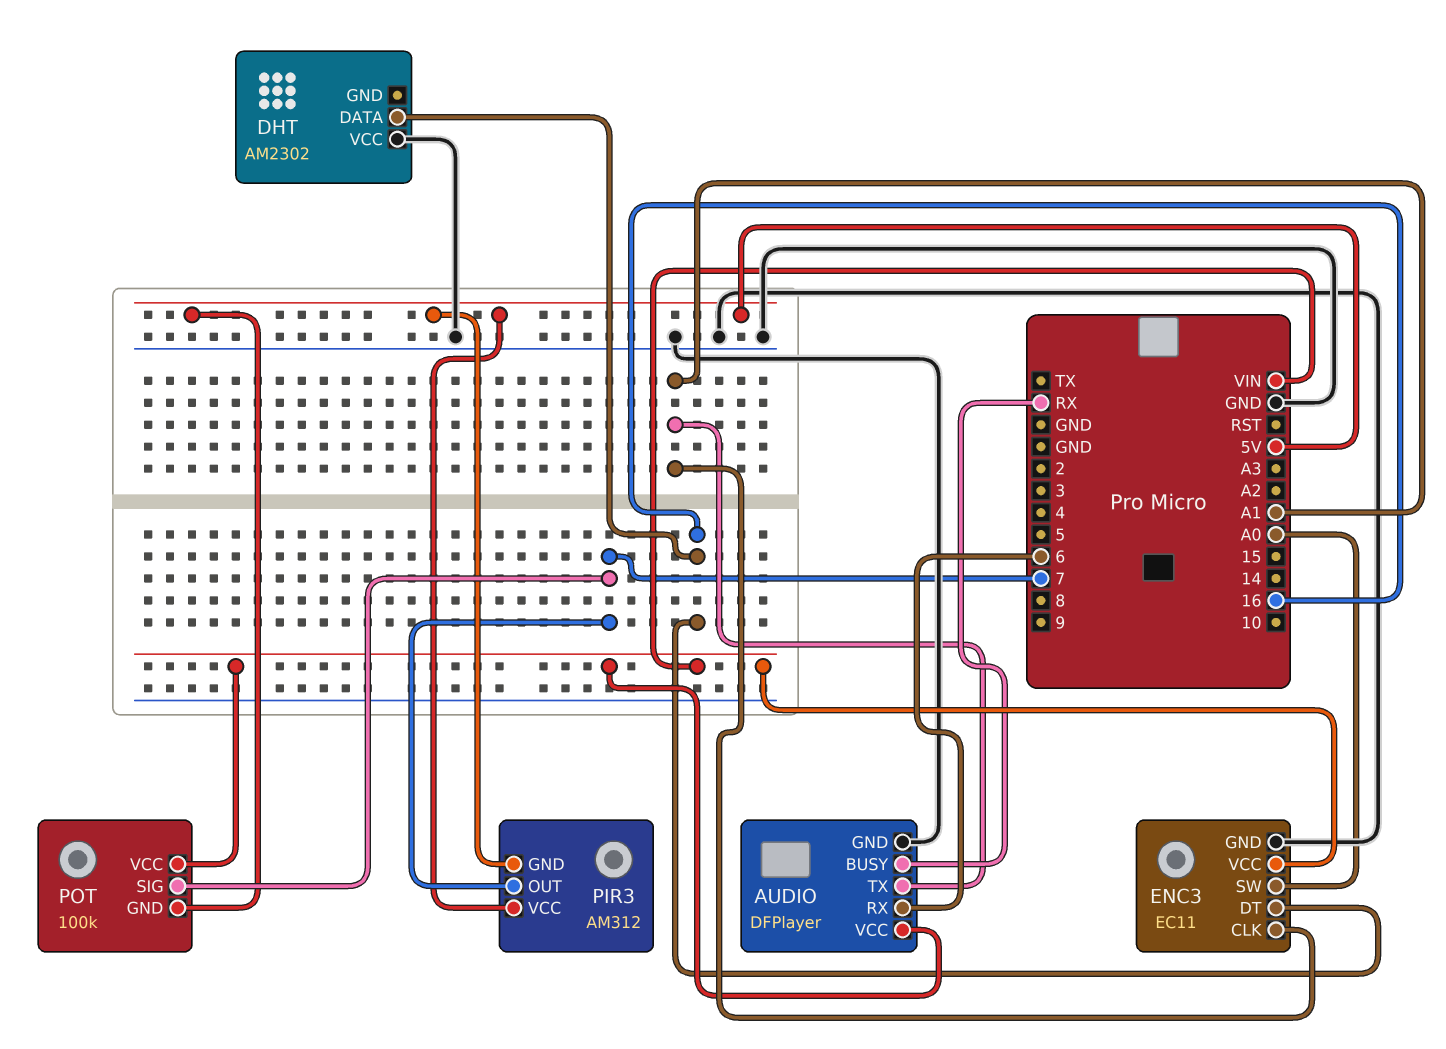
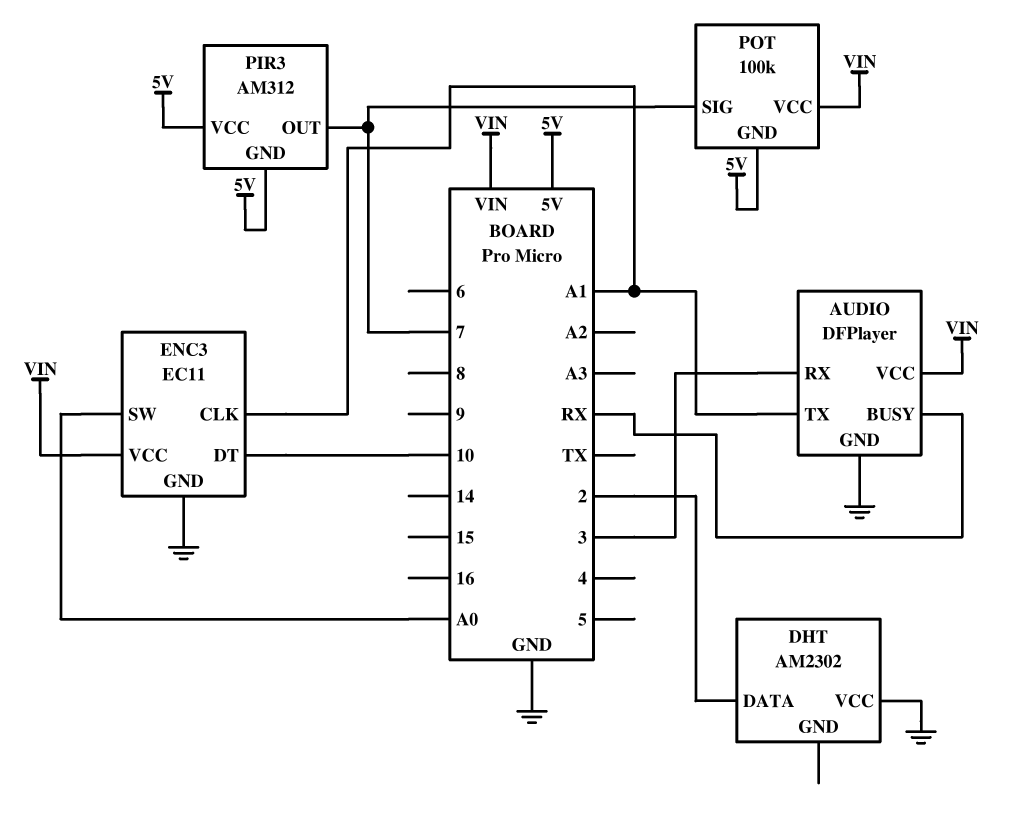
AUDIO pin RX: 6 -> 3
DHT pin DATA: 16 -> 2
ENC3 pin DT: 16 -> 10

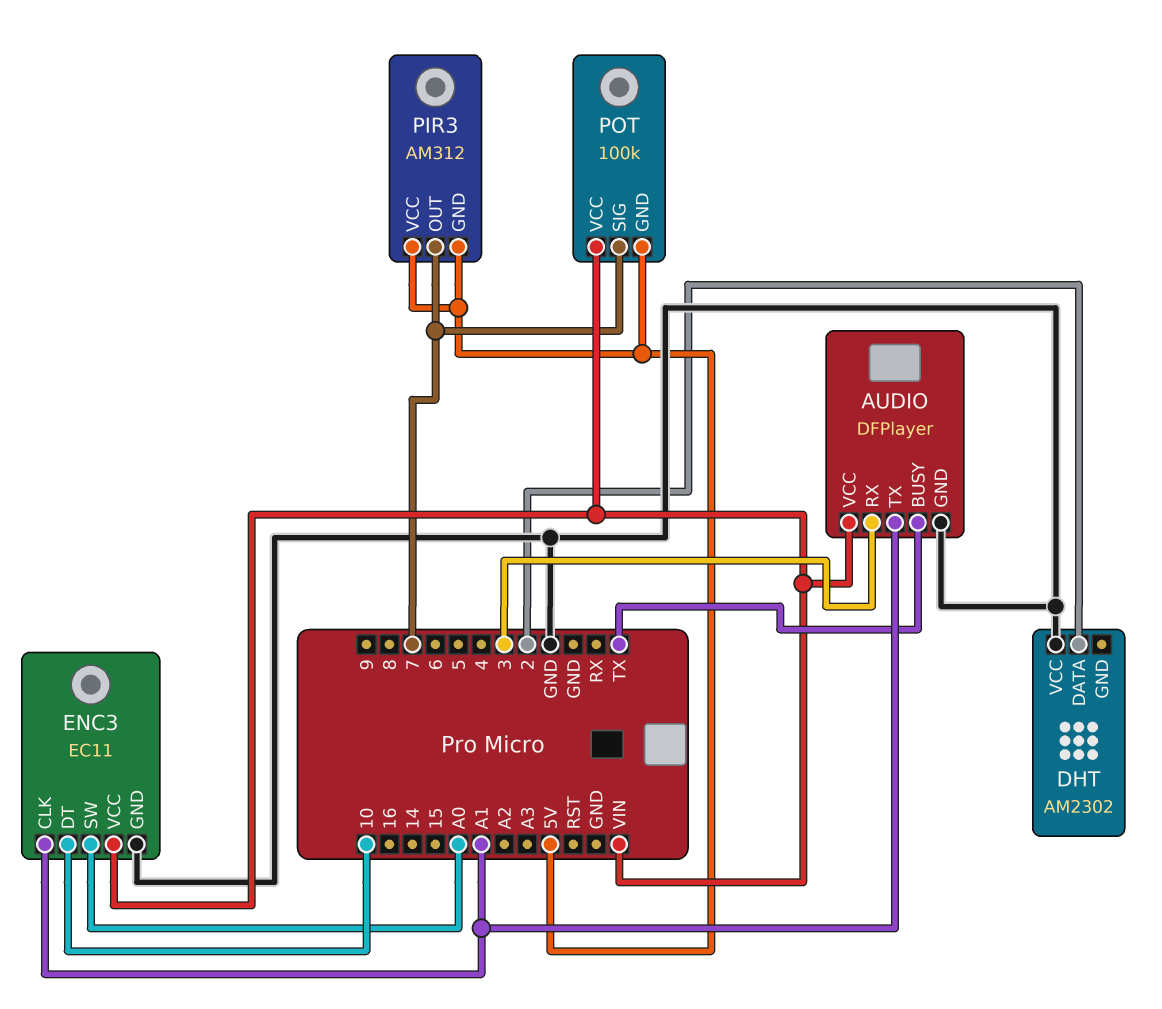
AUDIO pin BUSY: RX -> TX

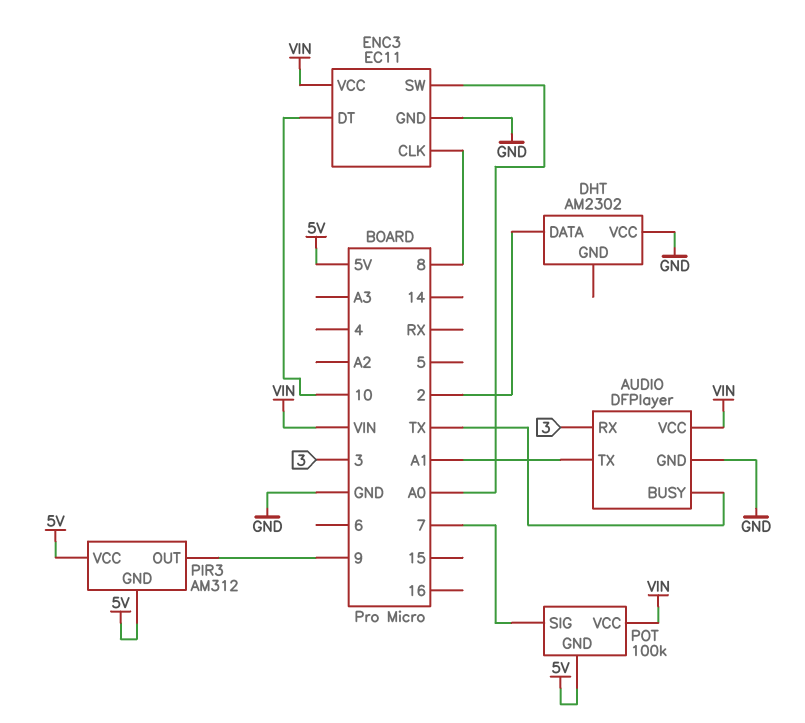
ENC3 pin CLK: A1 -> 8
PIR3 pin OUT: 7 -> 9

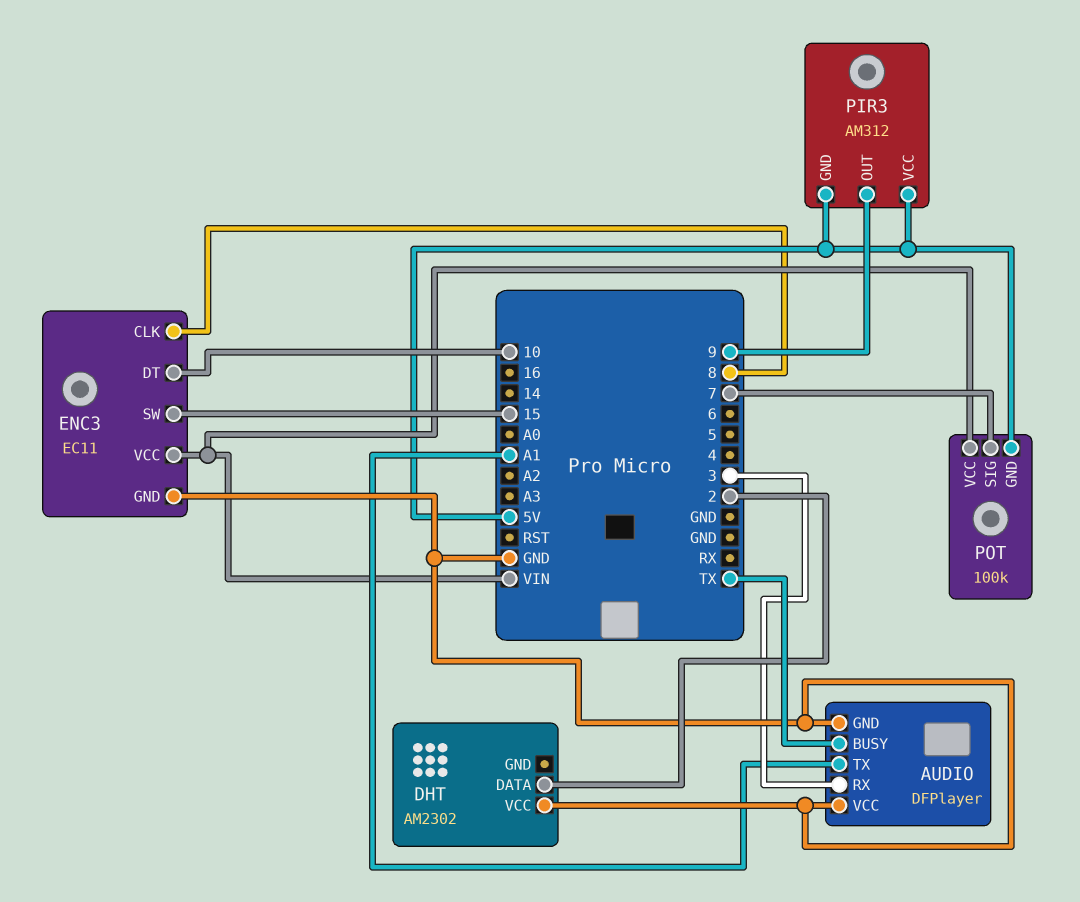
AUDIO pin VCC: VIN -> GND
ENC3 pin SW: A0 -> 15

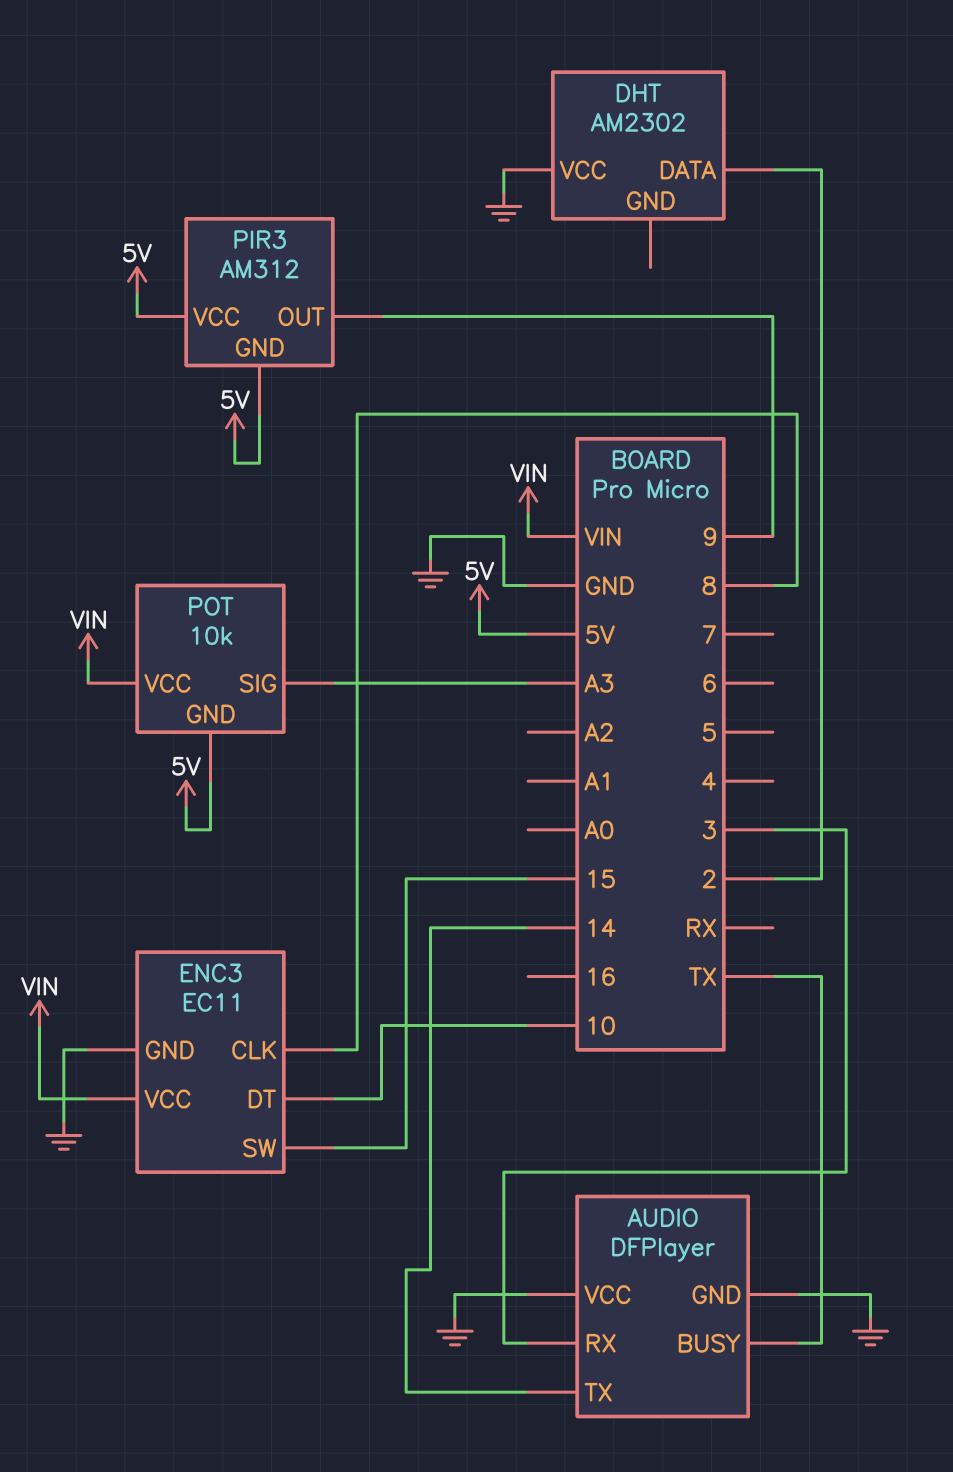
AUDIO pin TX: A1 -> 14
POT: 100k -> 10k
POT pin SIG: 7 -> A3

